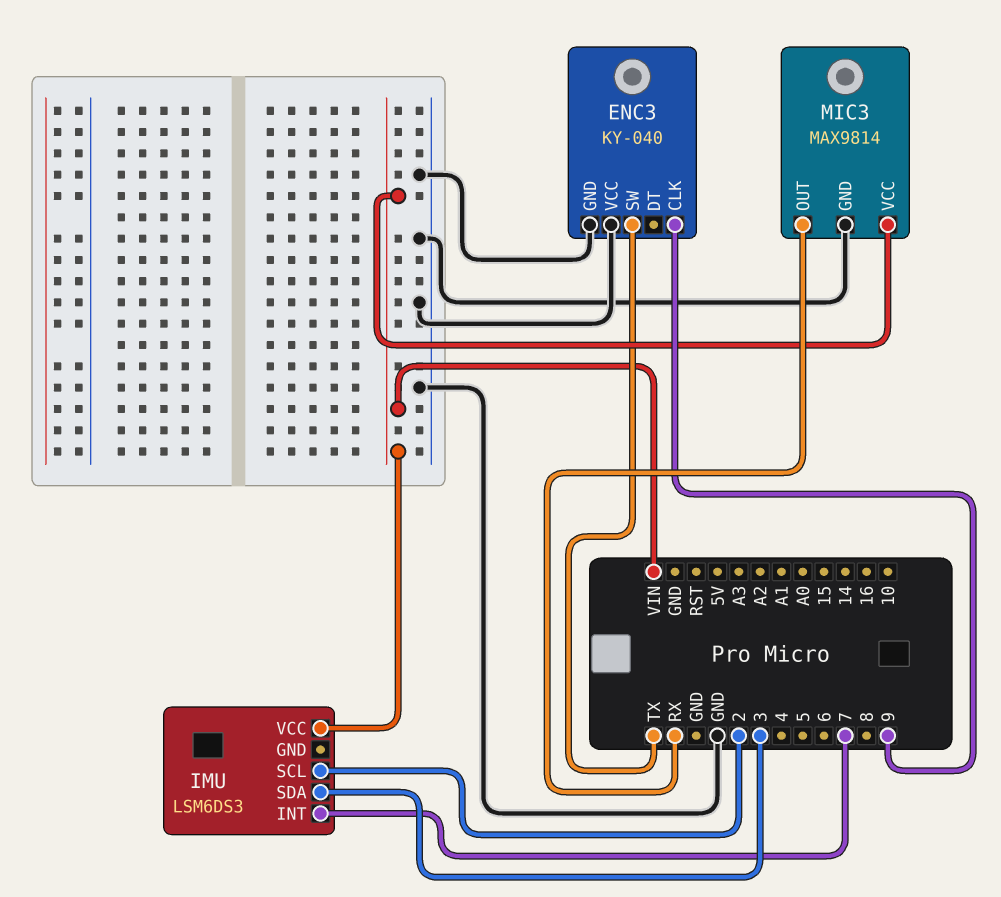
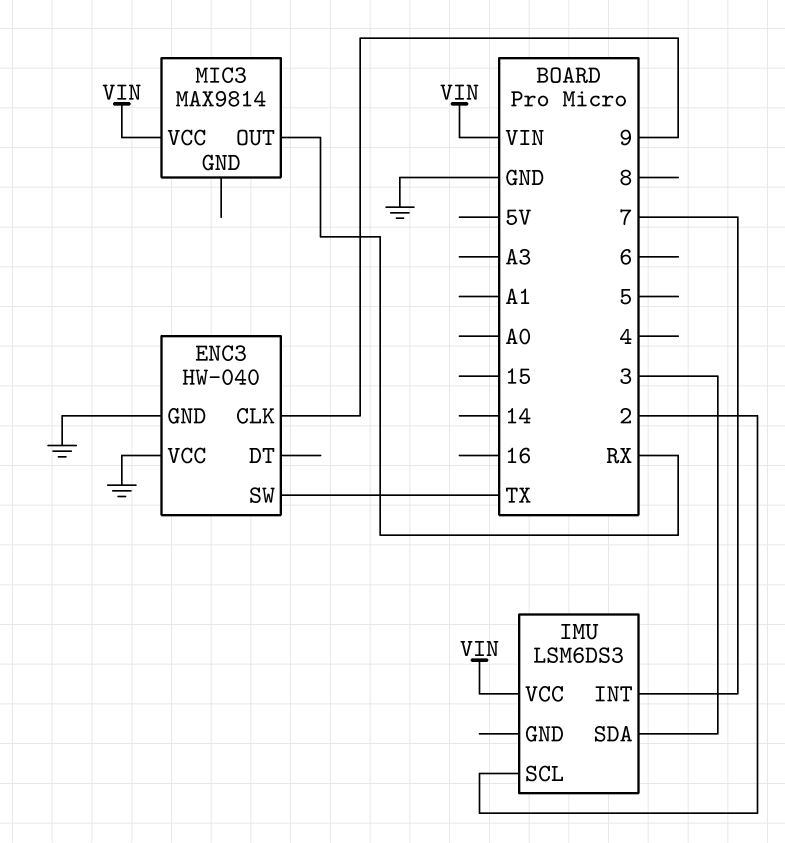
ENC3: KY-040 -> HW-040
MIC3 pin GND: GND -> none

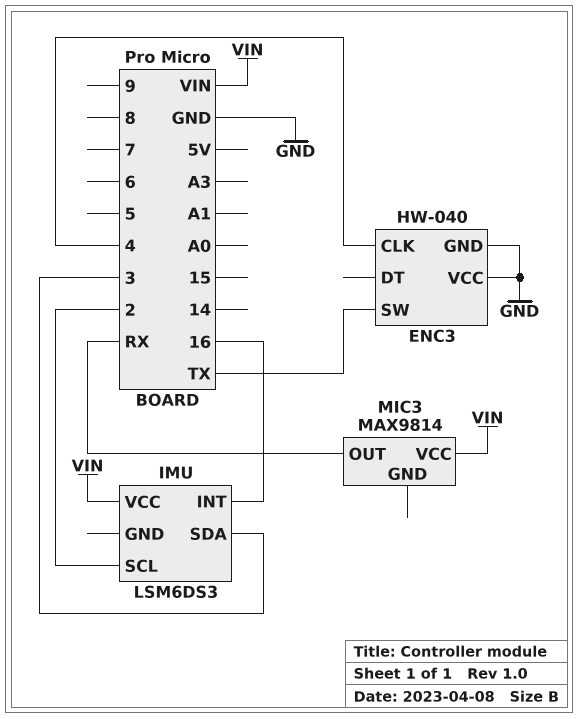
ENC3 pin CLK: 9 -> 4
IMU pin INT: 7 -> 16

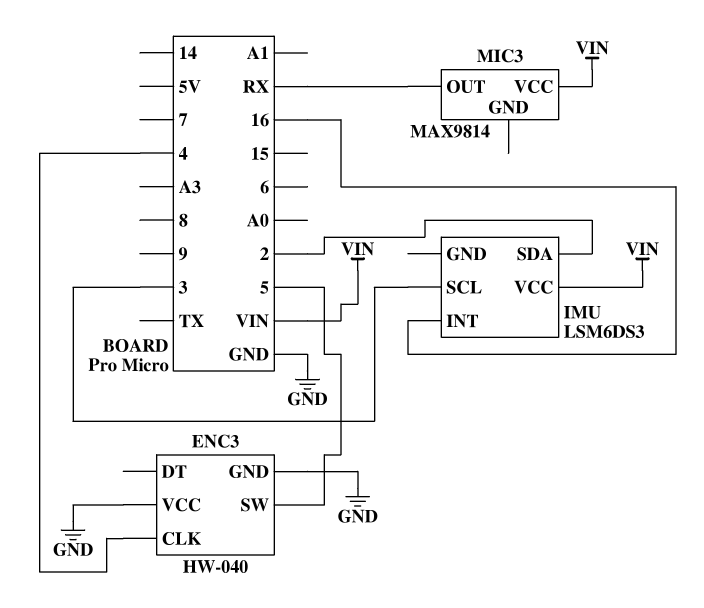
ENC3 pin SW: TX -> 5
IMU pin SCL: 2 -> 3
IMU pin SDA: 3 -> 2

